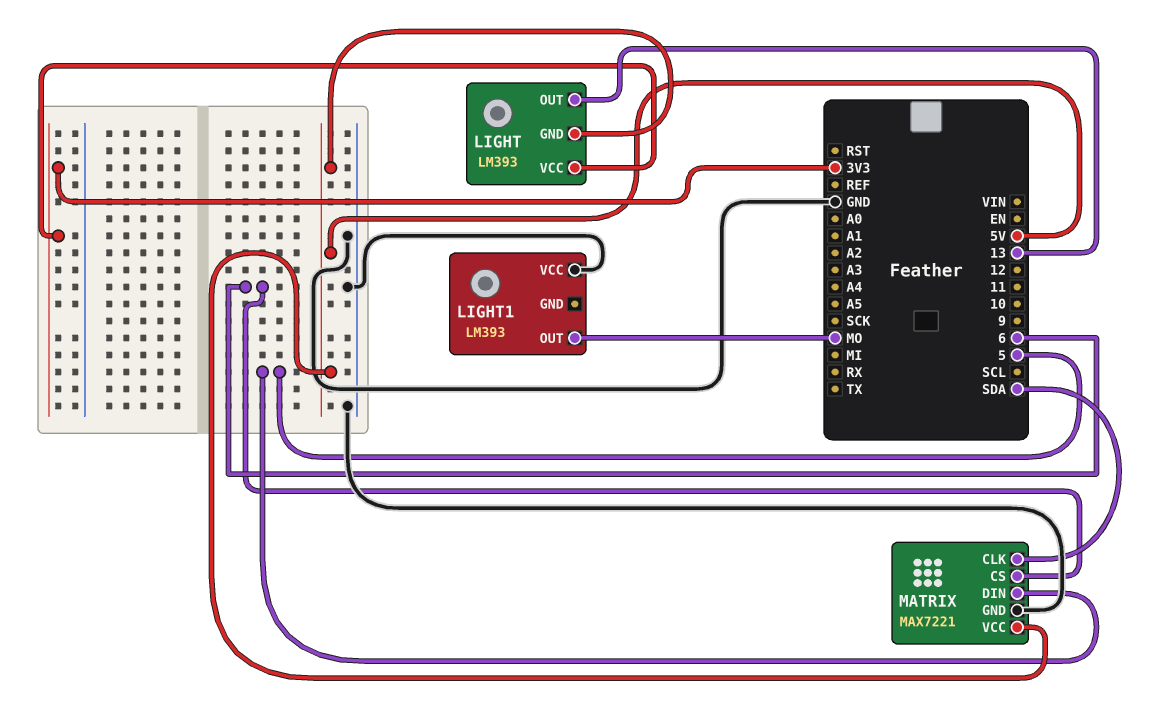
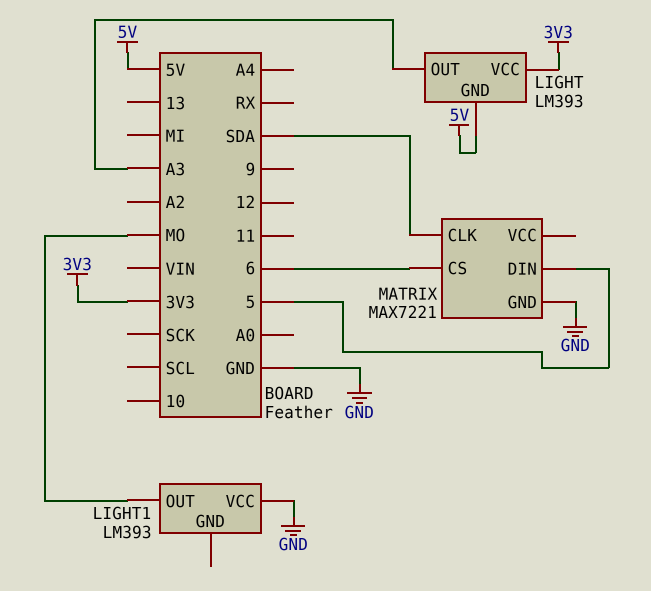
LIGHT pin OUT: 13 -> A3
MATRIX pin VCC: 5V -> none

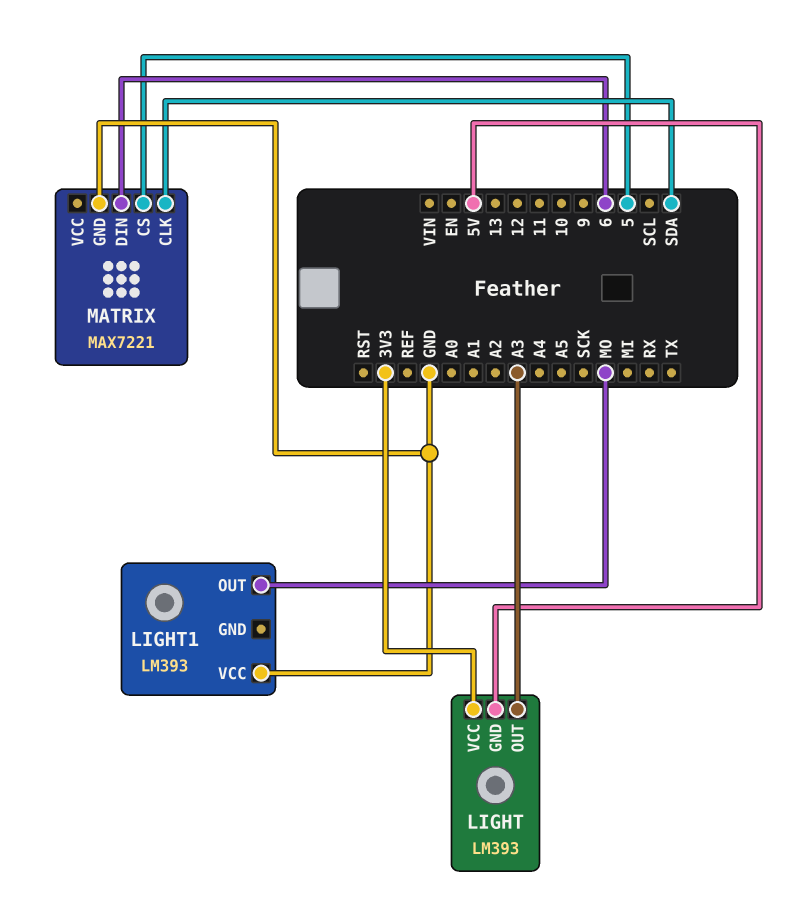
MATRIX pin CS: 6 -> 5
MATRIX pin DIN: 5 -> 6

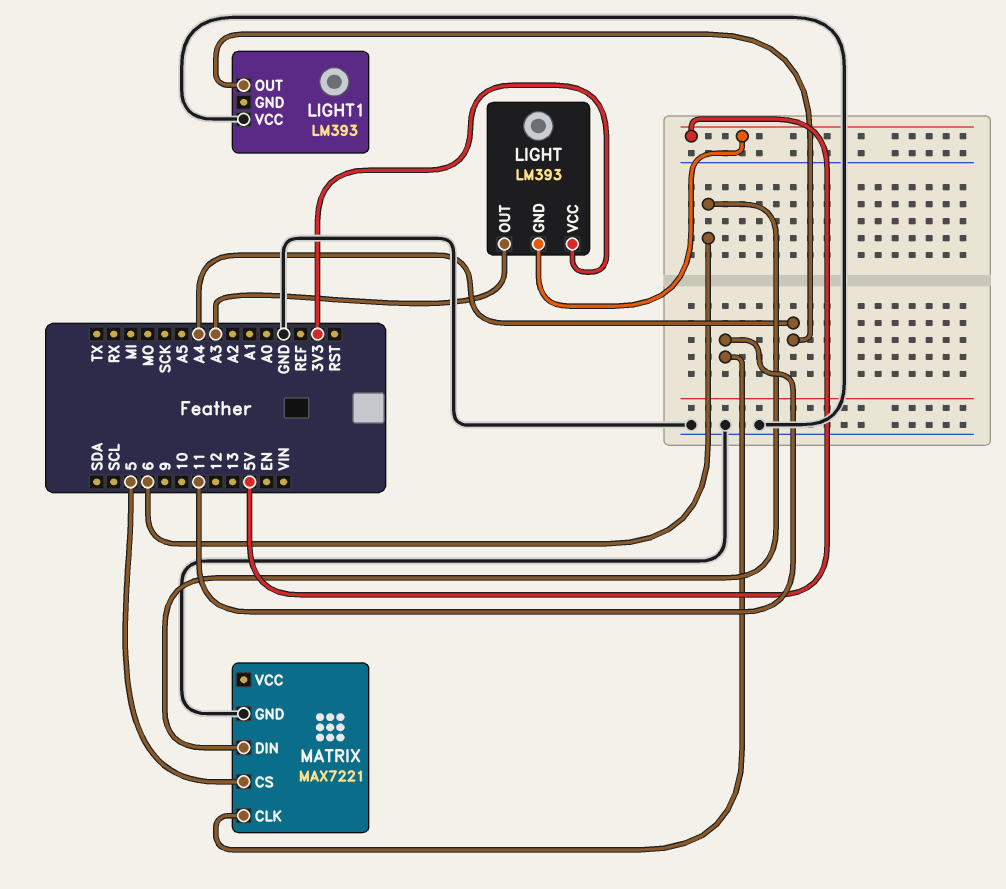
LIGHT1 pin OUT: MO -> A4
MATRIX pin CLK: SDA -> 11

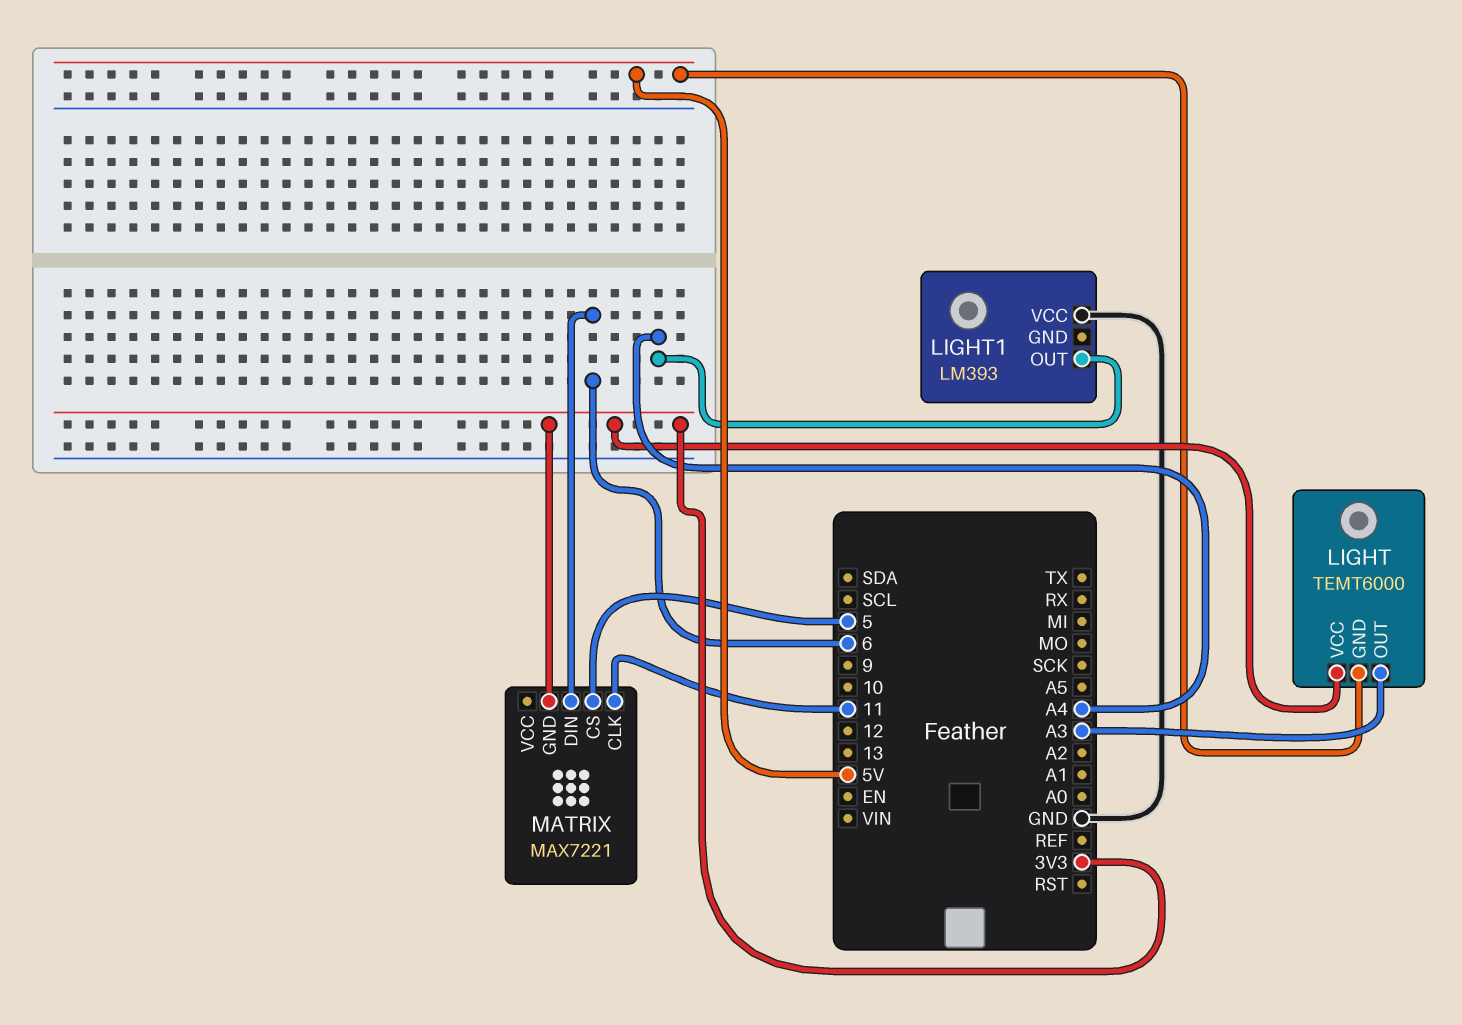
LIGHT: LM393 -> TEMT6000
MATRIX pin GND: GND -> 3V3

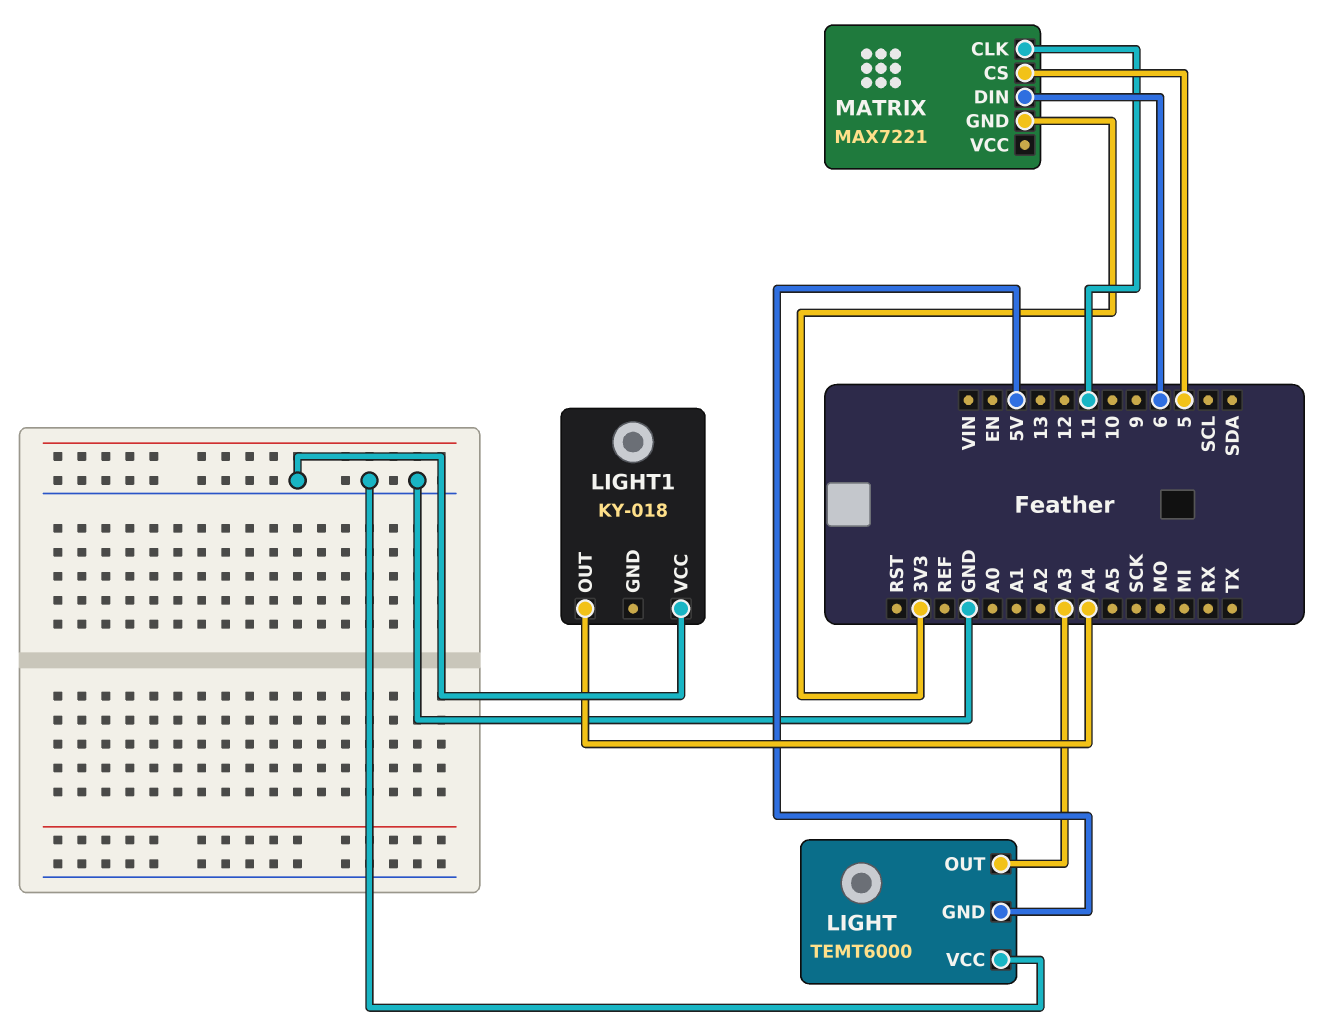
LIGHT pin VCC: 3V3 -> GND
LIGHT1: LM393 -> KY-018

